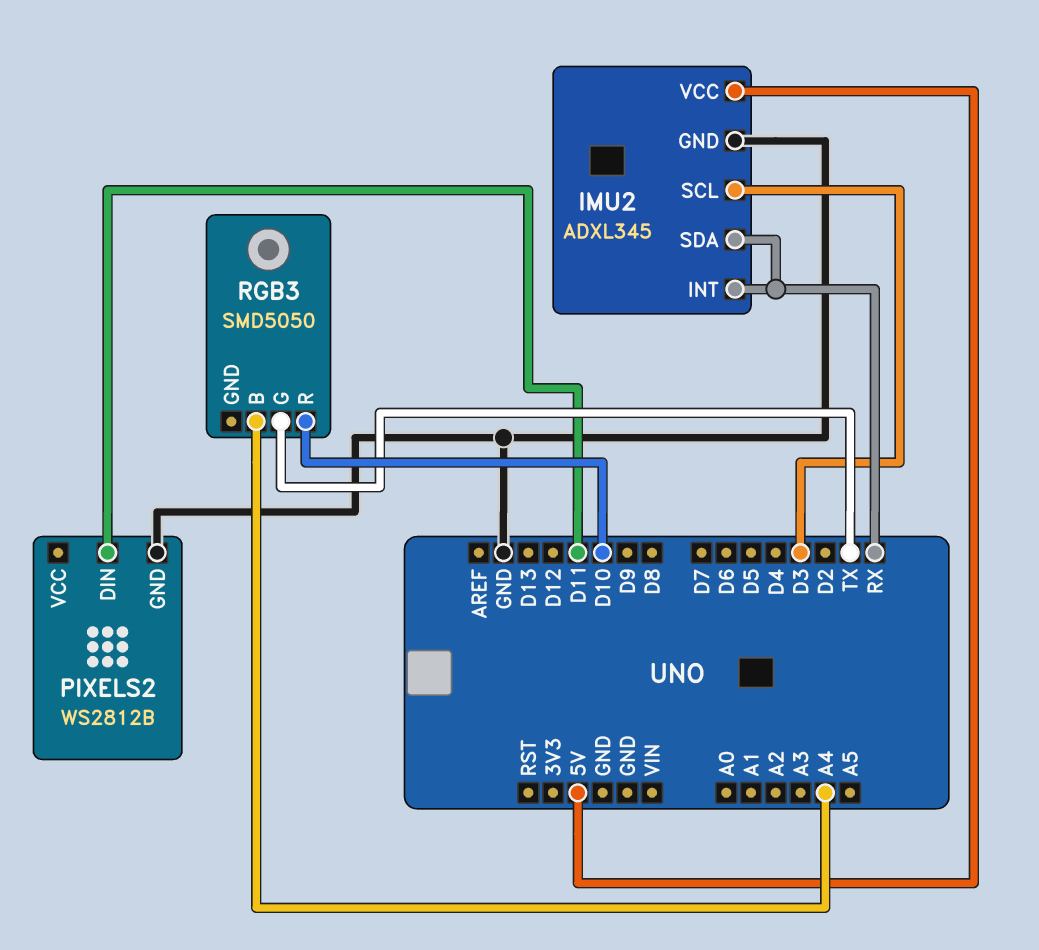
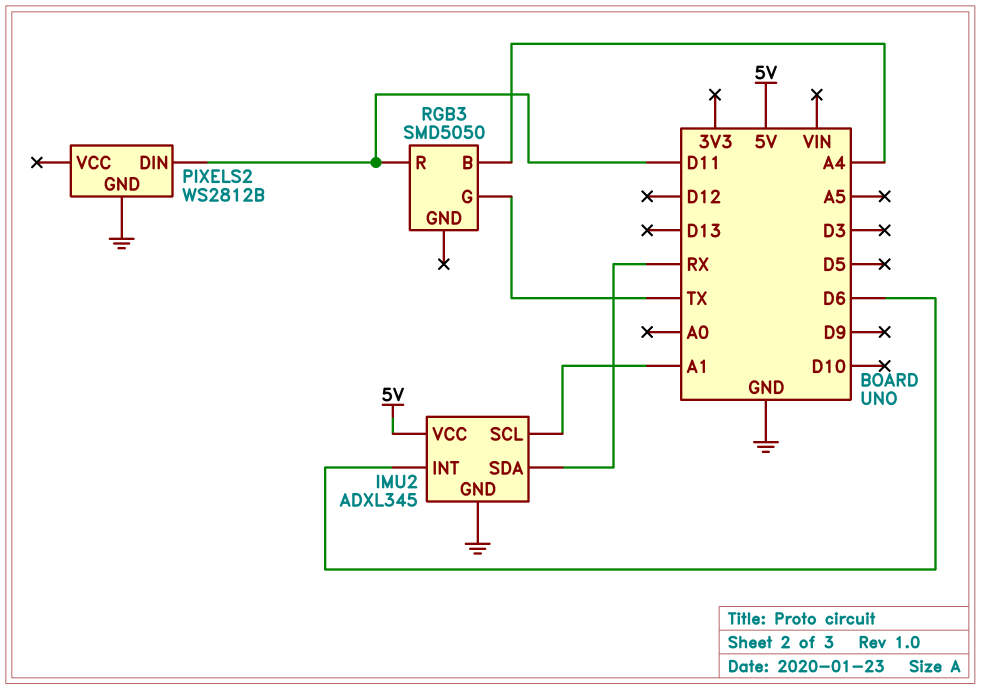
IMU2 pin INT: RX -> D6
IMU2 pin SCL: D3 -> A1
RGB3 pin R: D10 -> D11

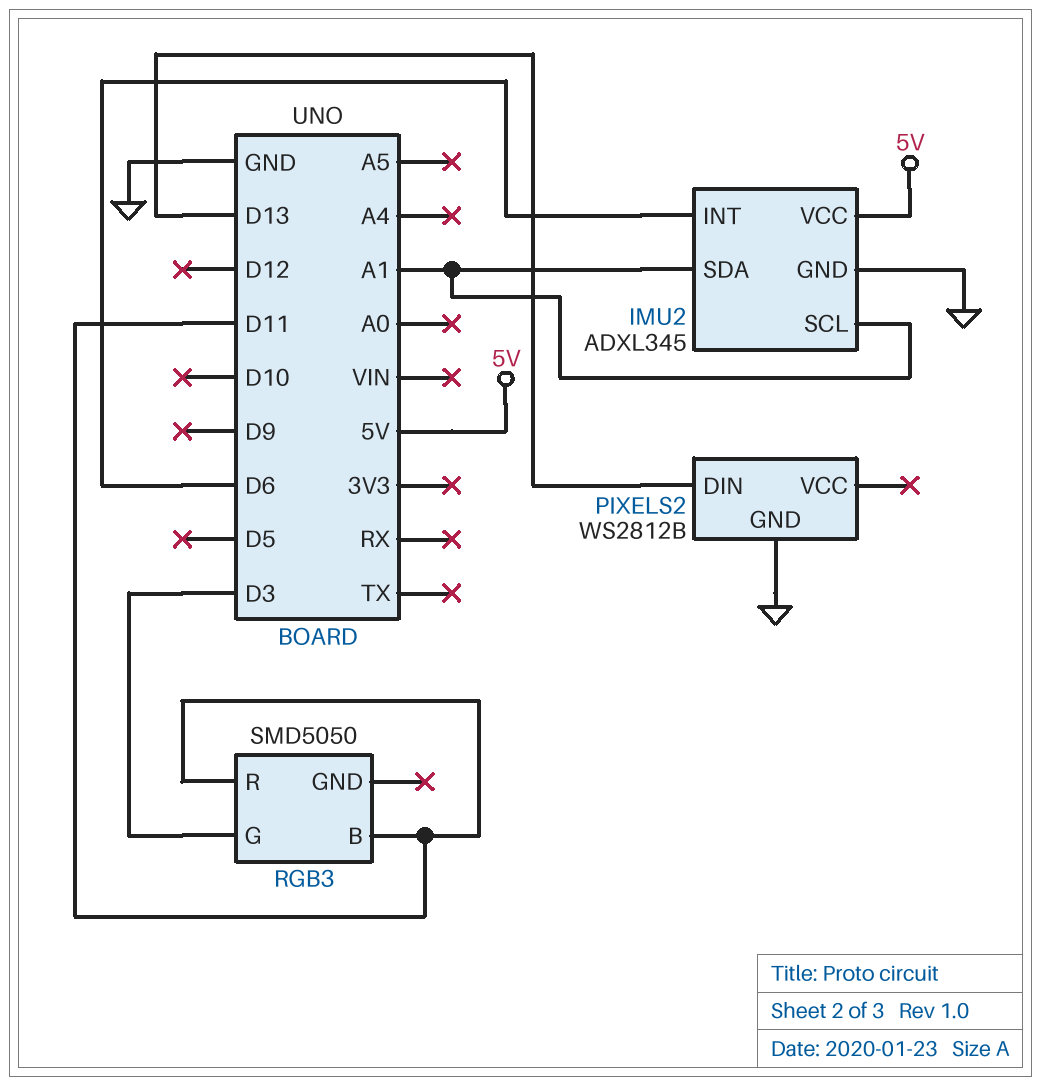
IMU2 pin SDA: RX -> A1
PIXELS2 pin DIN: D11 -> D13
RGB3 pin B: A4 -> D11
RGB3 pin G: TX -> D3

